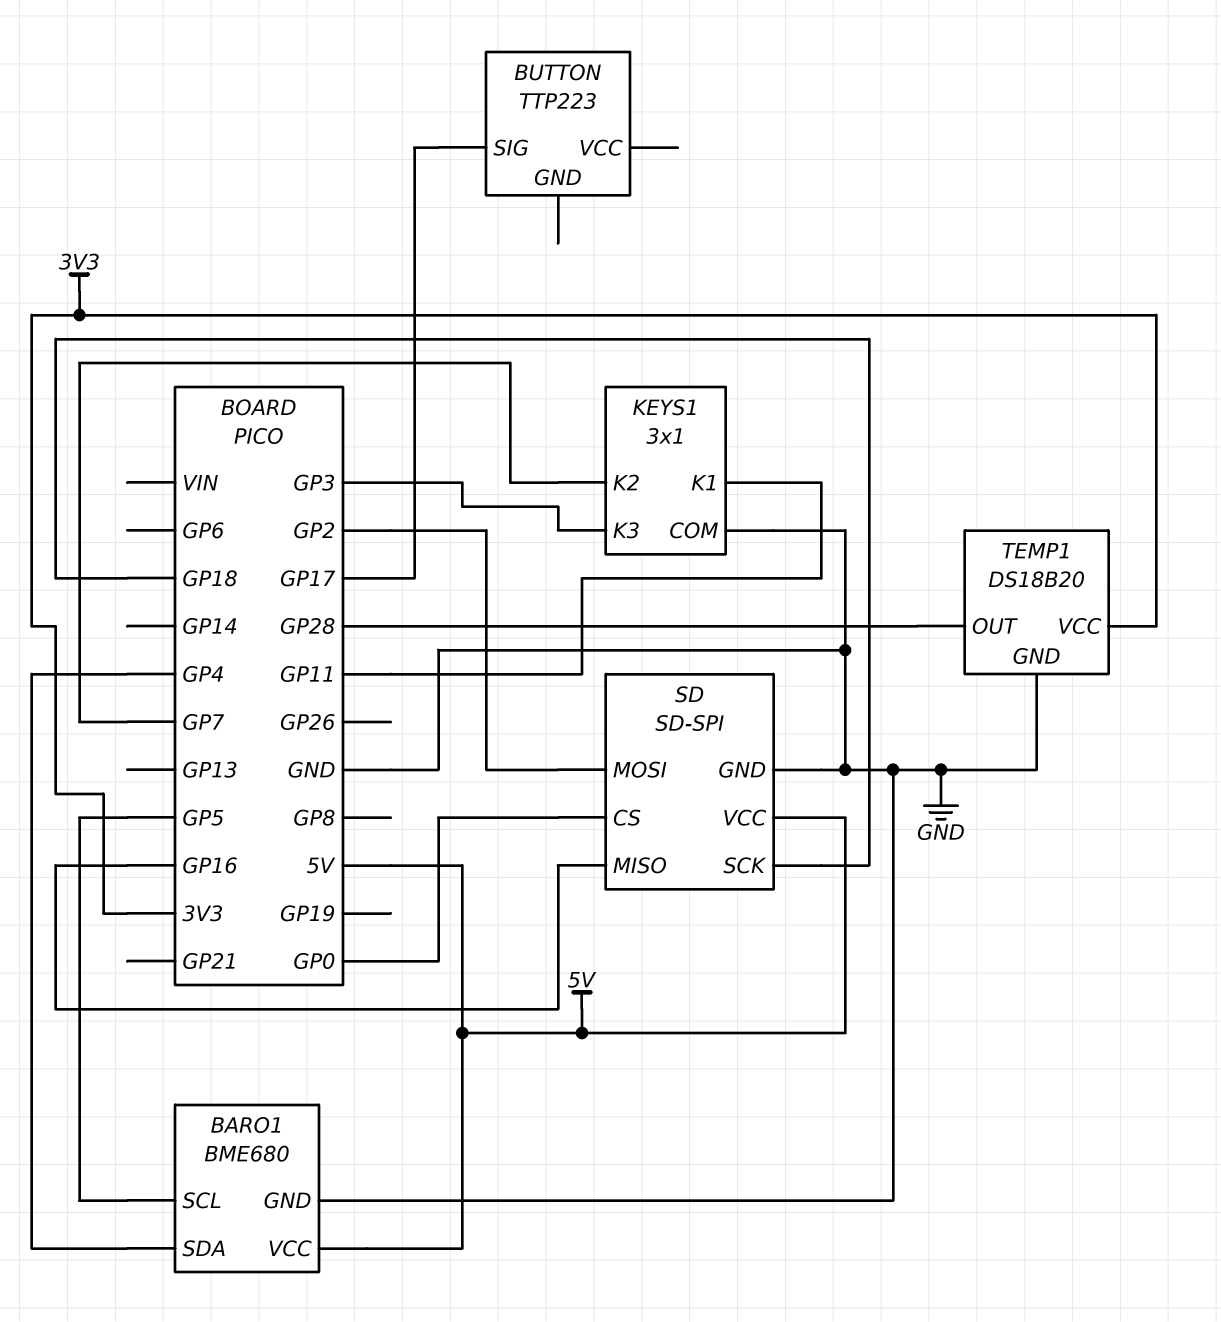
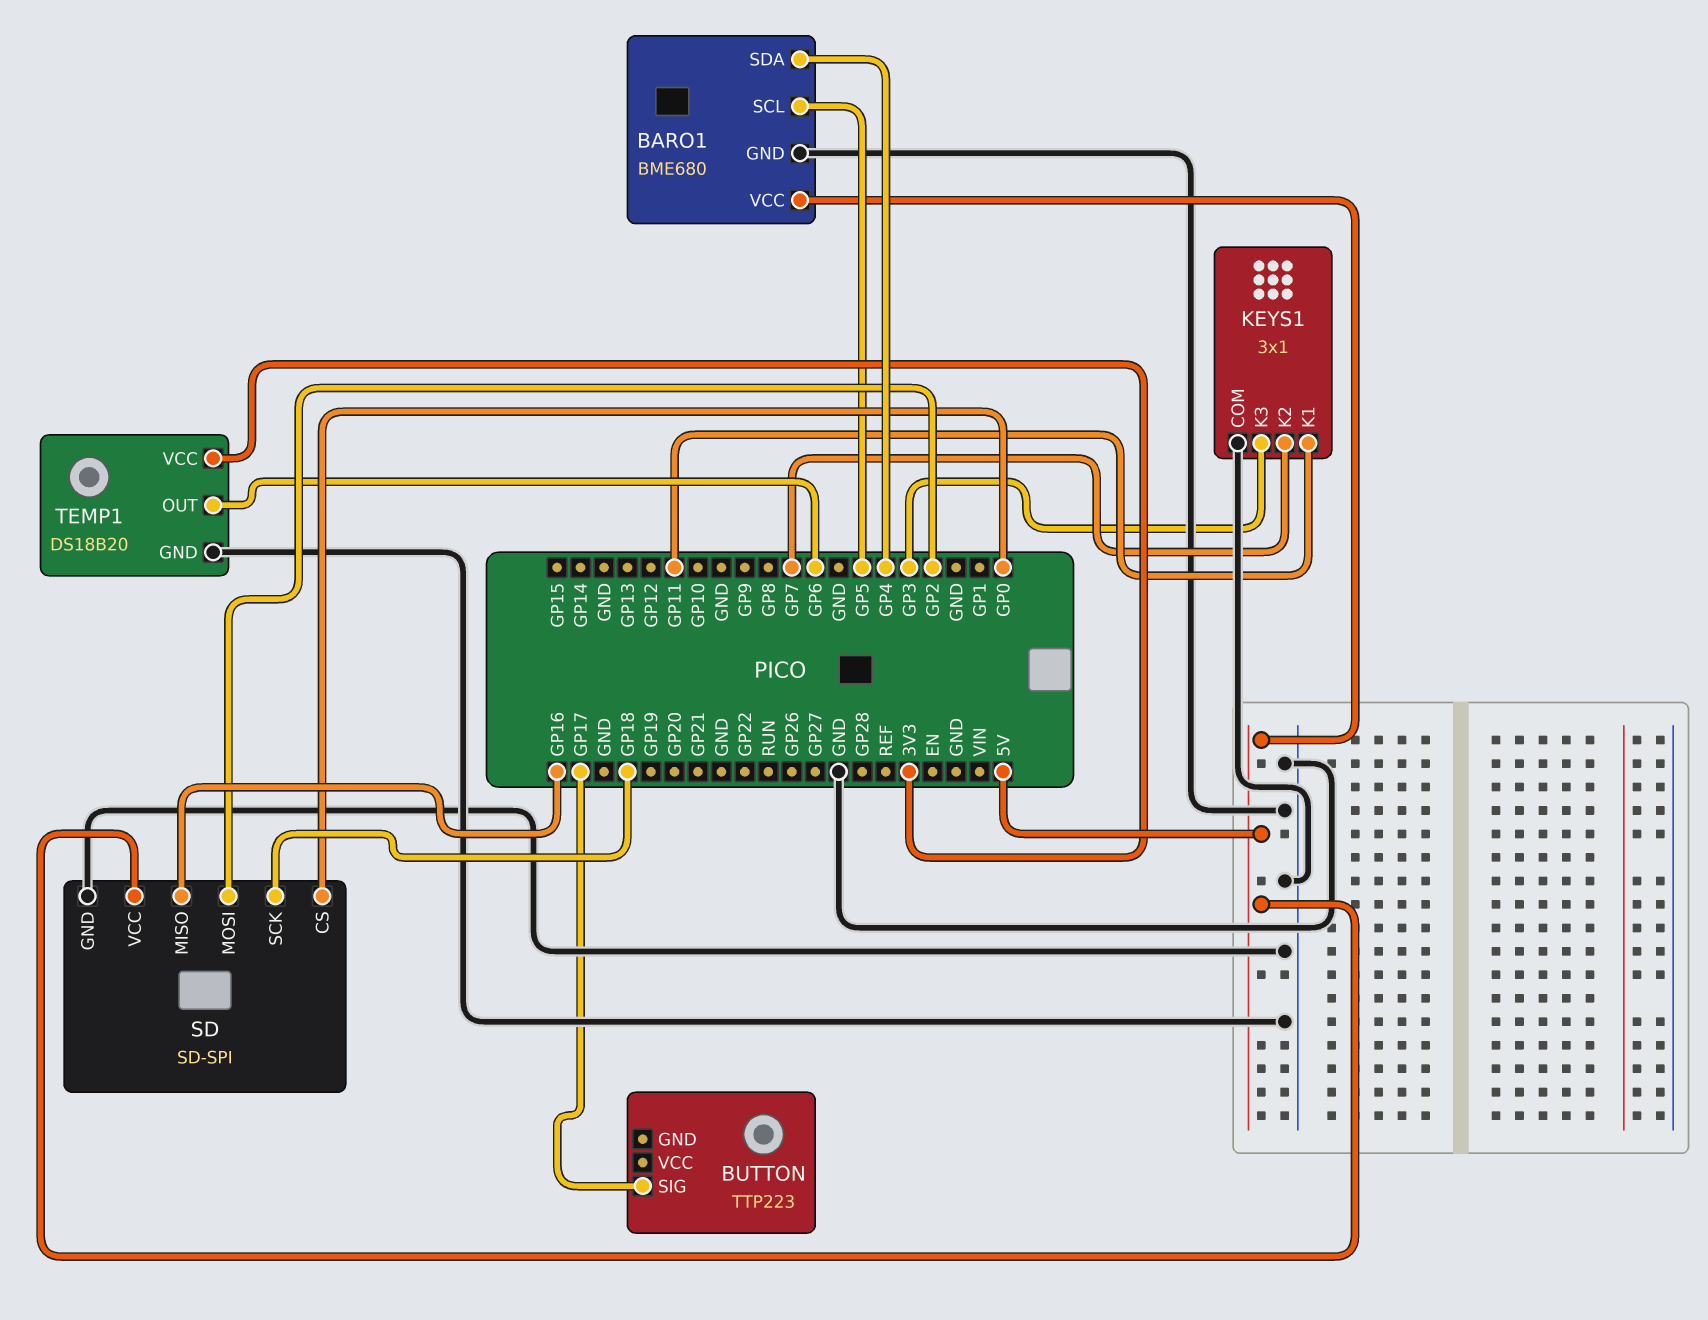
TEMP1 pin OUT: GP28 -> GP6

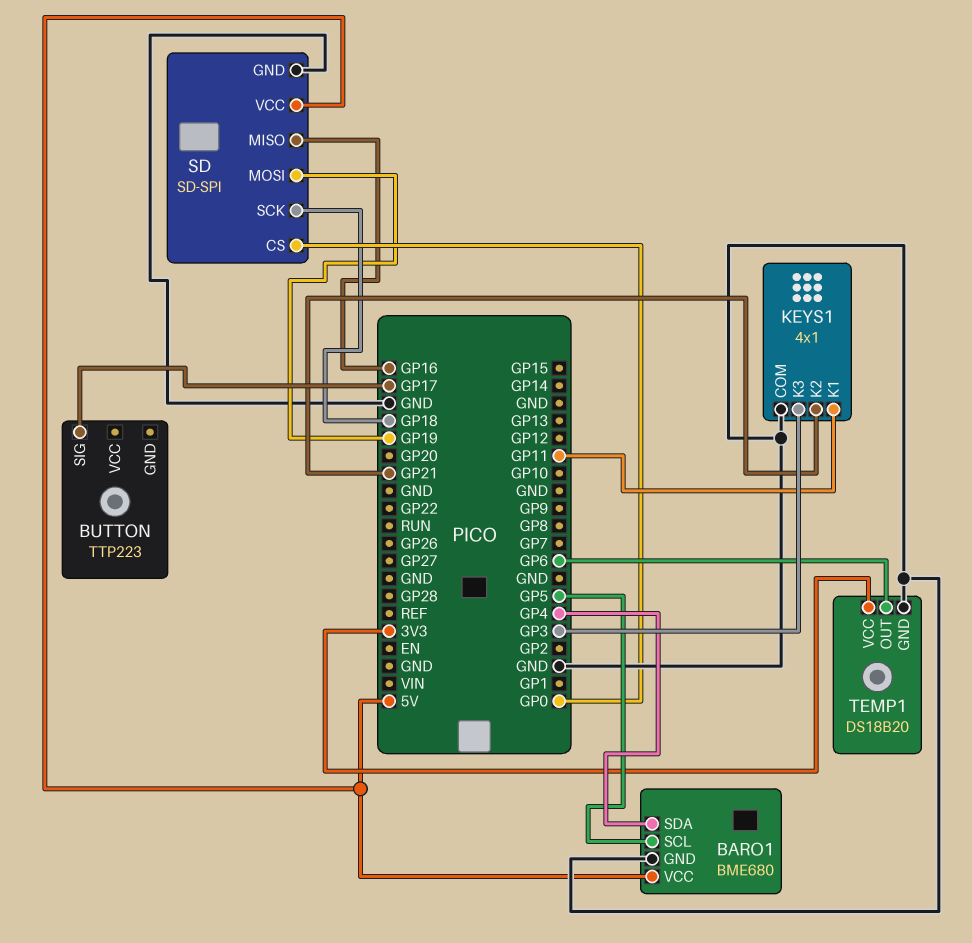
KEYS1: 3x1 -> 4x1
KEYS1 pin K2: GP7 -> GP21
SD pin MOSI: GP2 -> GP19

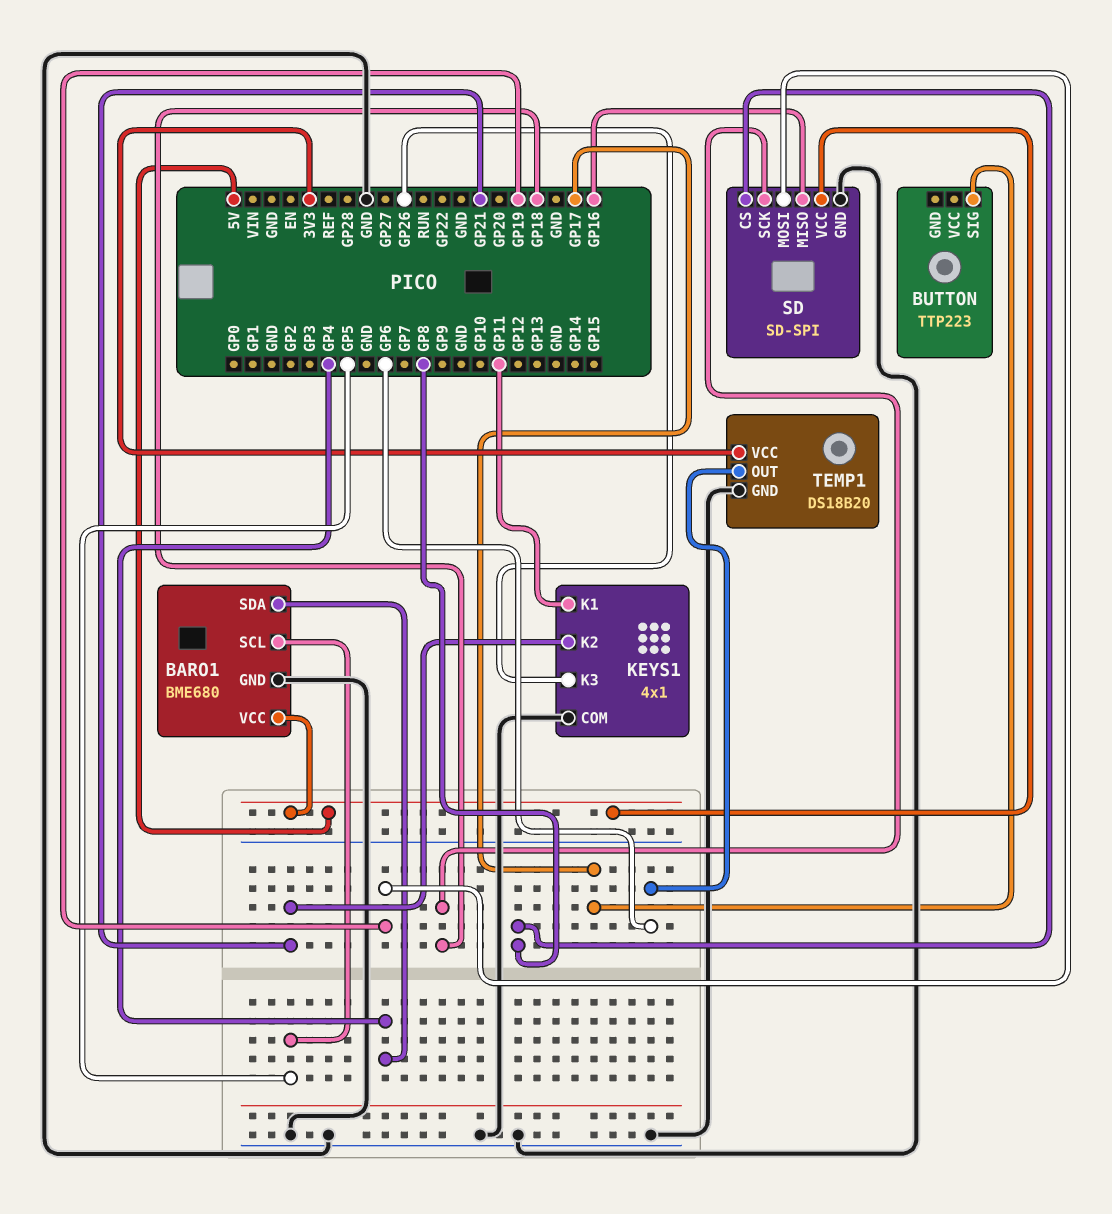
KEYS1 pin K3: GP3 -> GP26
SD pin CS: GP0 -> GP8

